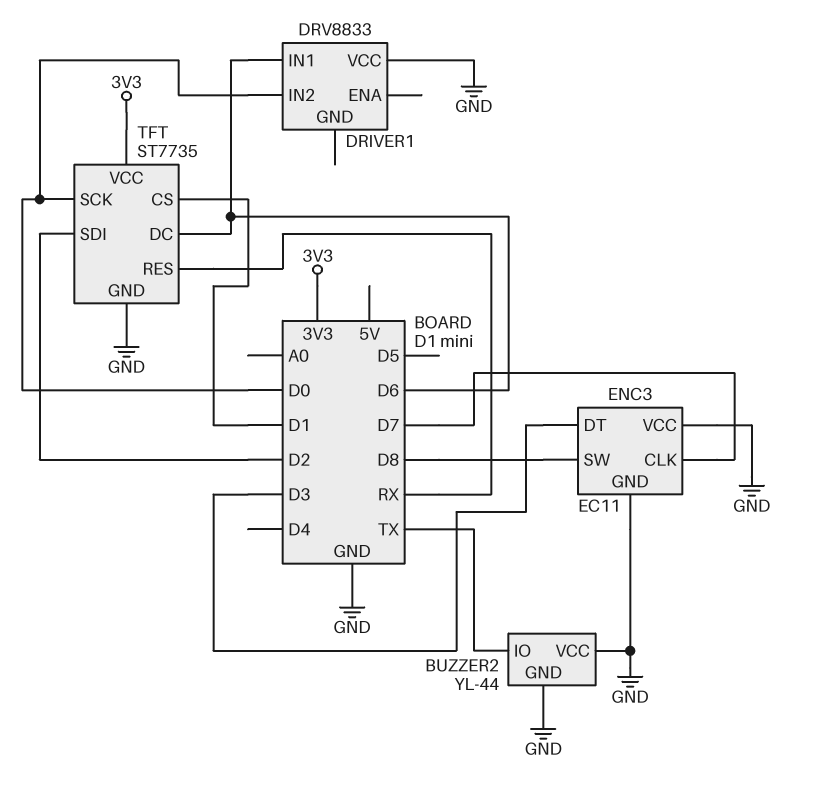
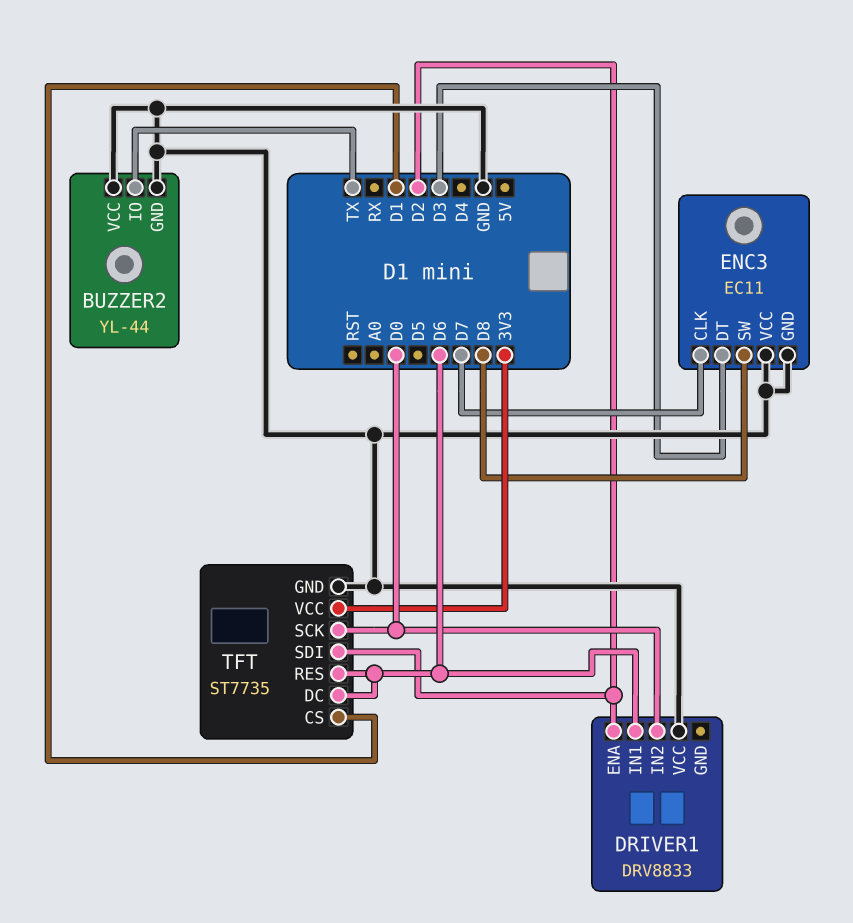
DRIVER1 pin ENA: none -> D2
TFT pin RES: RX -> D6

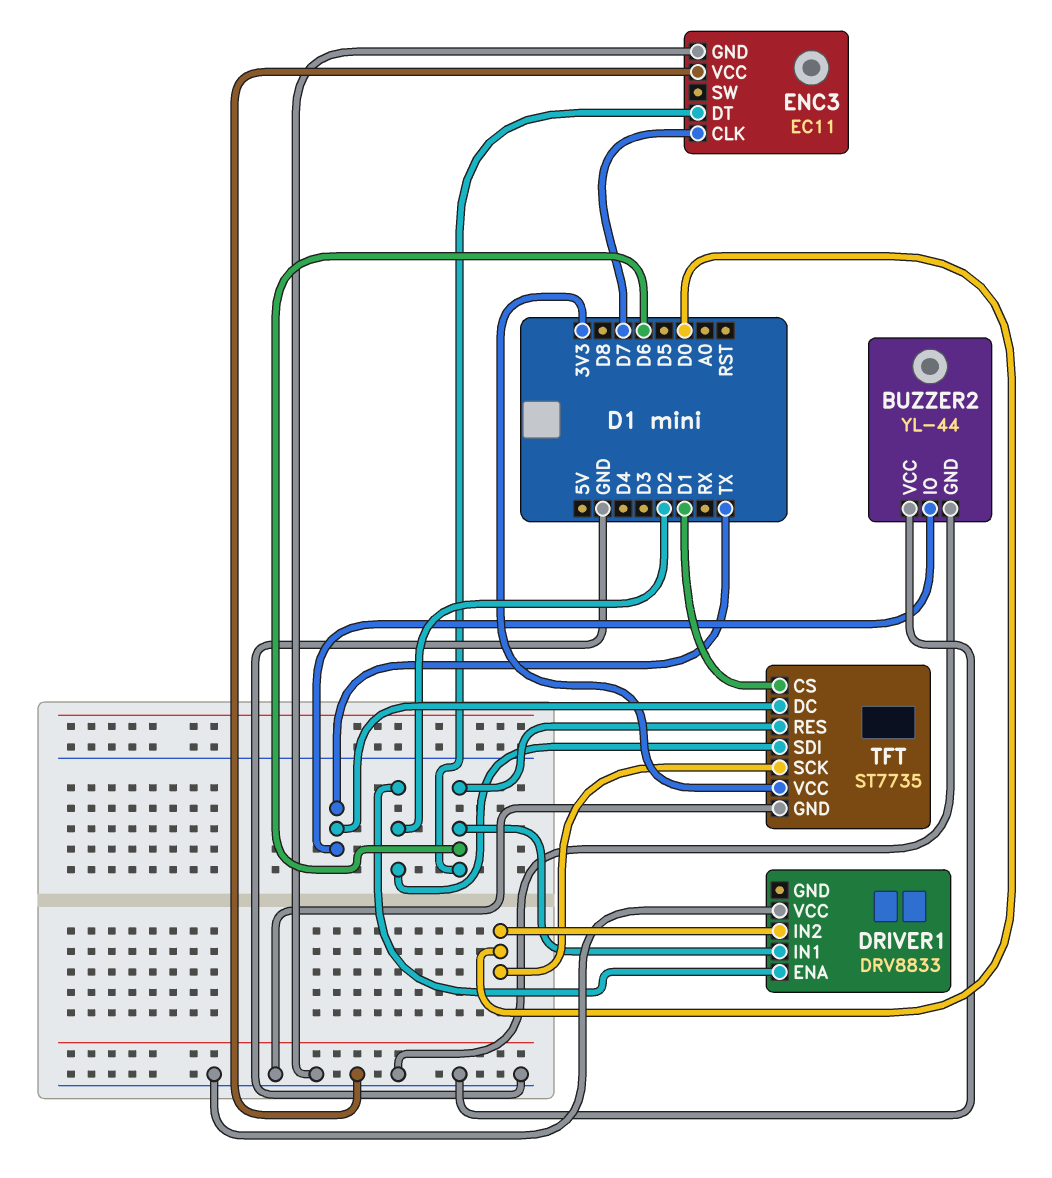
ENC3 pin DT: D3 -> D6
ENC3 pin SW: D8 -> none
TFT pin DC: D6 -> TX

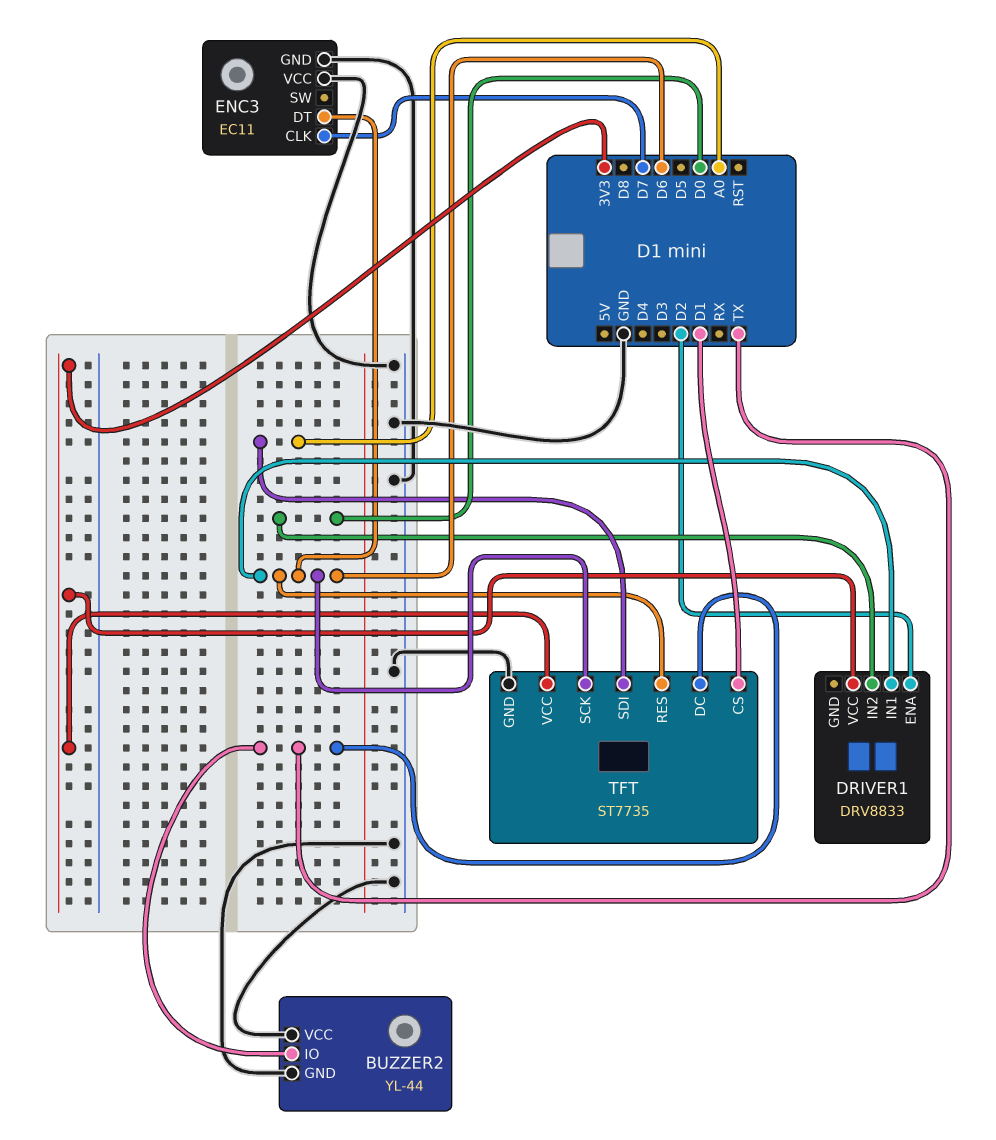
DRIVER1 pin VCC: GND -> 3V3
TFT pin SCK: D0 -> D6
TFT pin SDI: D2 -> A0

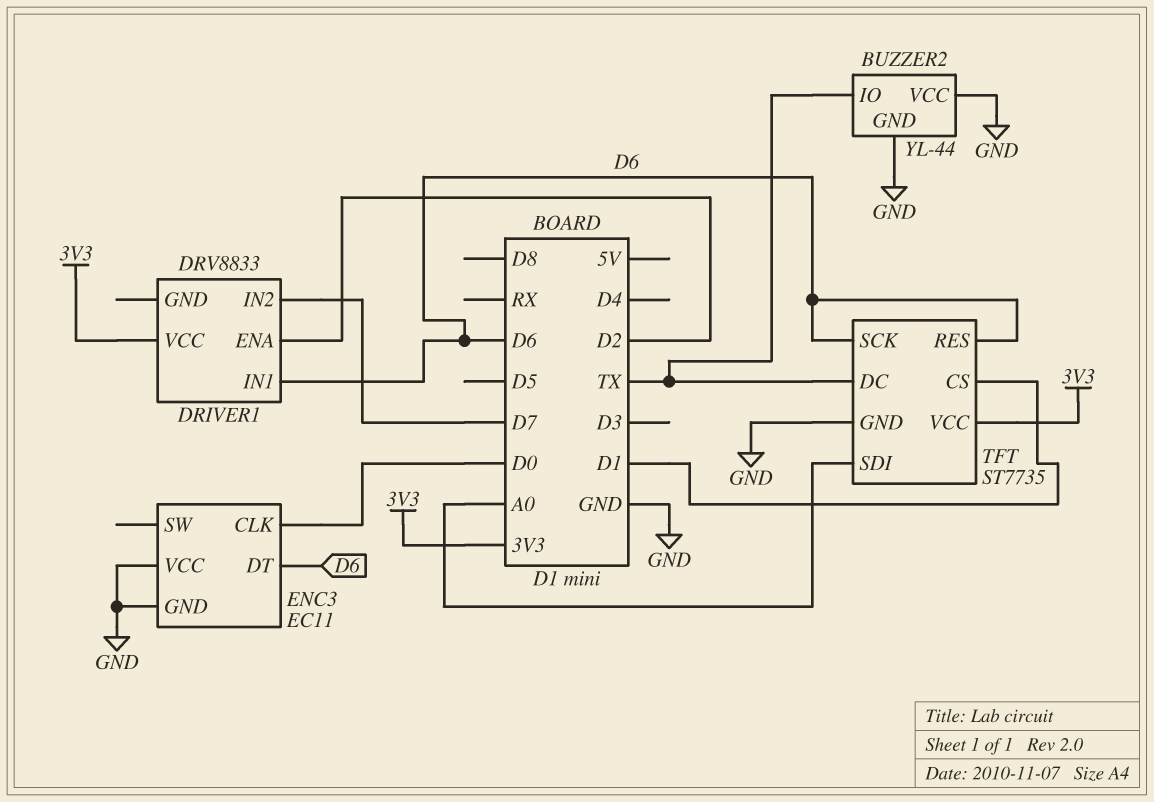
DRIVER1 pin IN2: D0 -> D7
ENC3 pin CLK: D7 -> D0

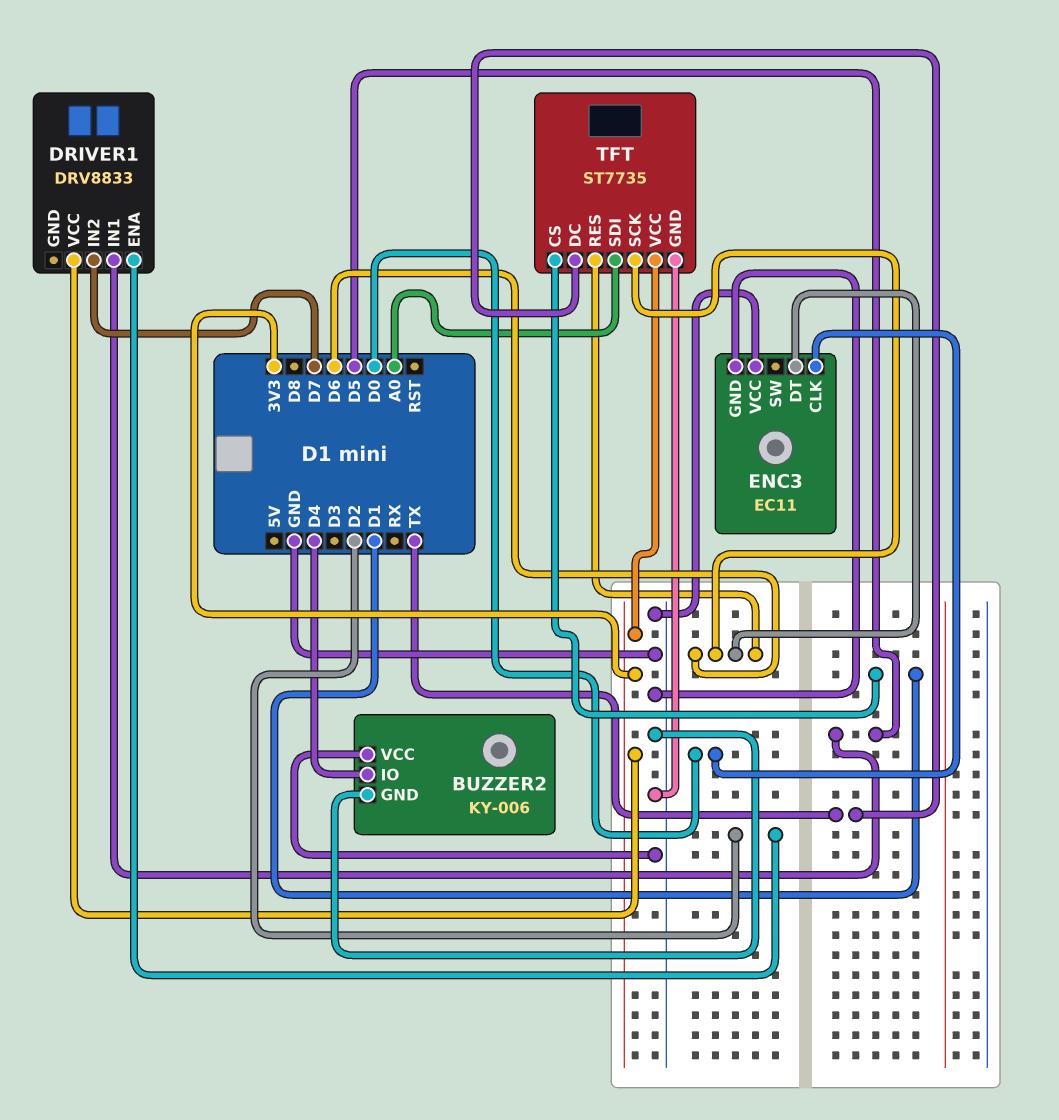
BUZZER2: YL-44 -> KY-006
BUZZER2 pin IO: TX -> D4
DRIVER1 pin IN1: D6 -> D5

